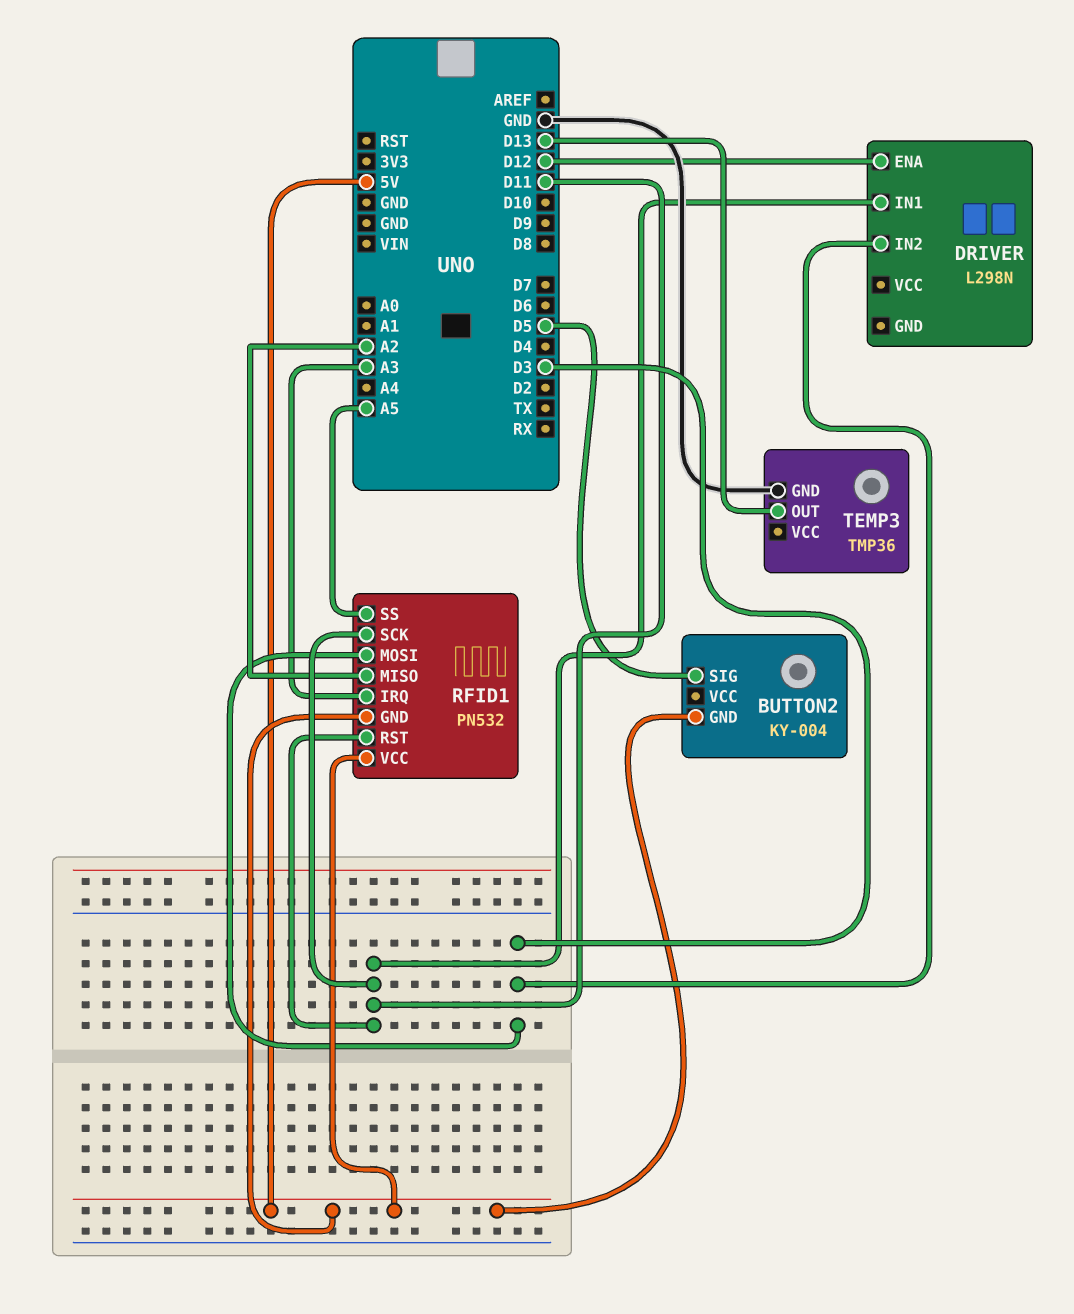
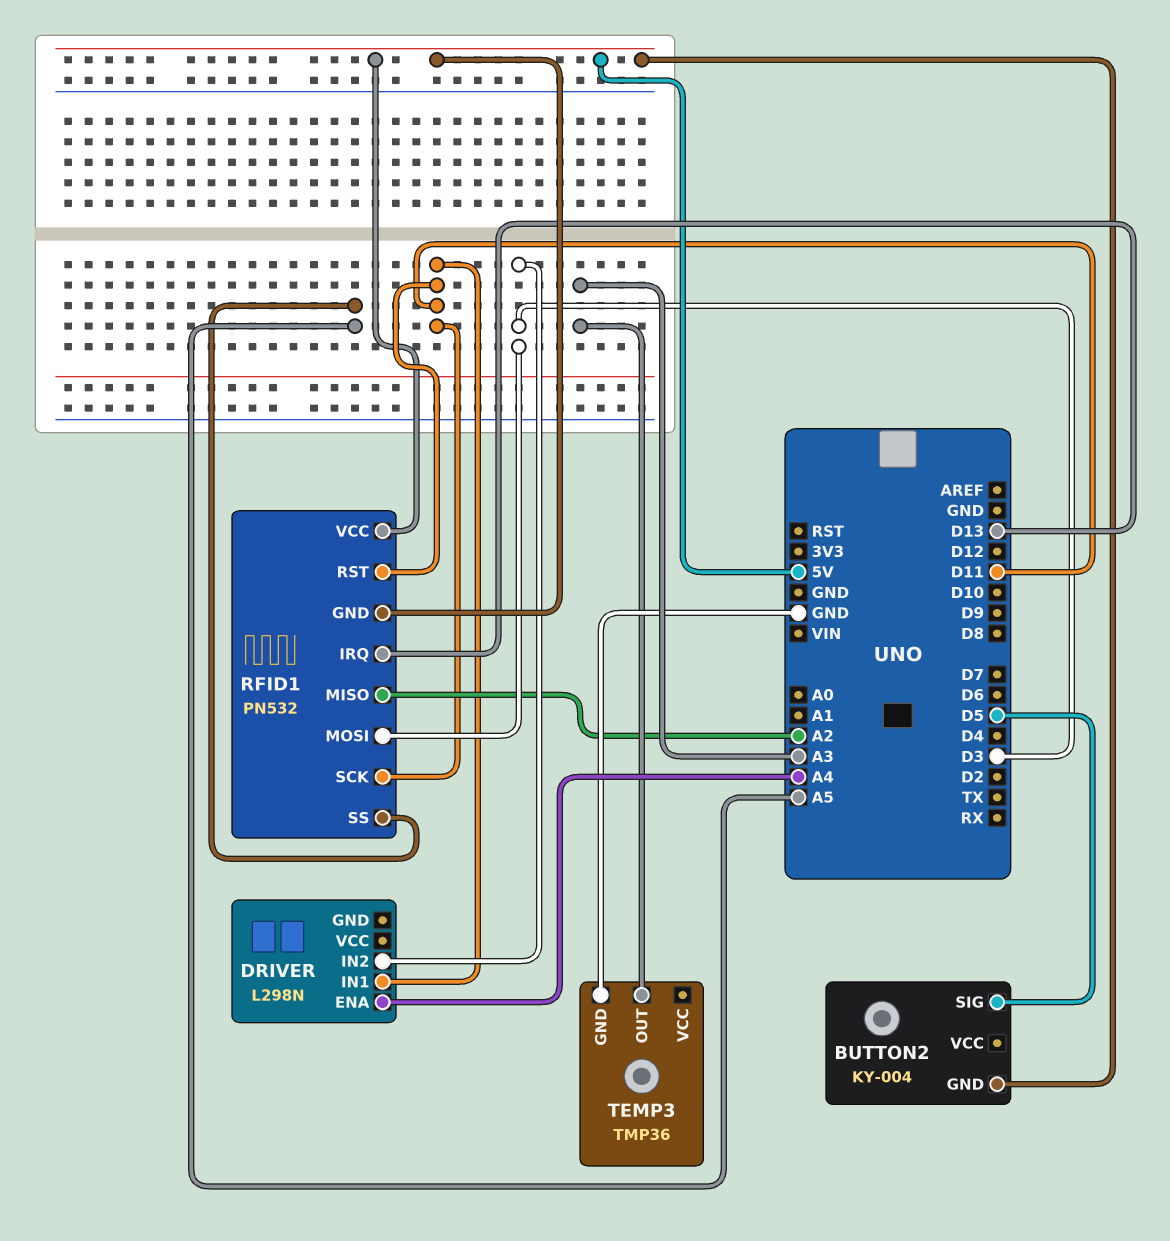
DRIVER pin ENA: D12 -> A4
RFID1 pin IRQ: A3 -> D13
TEMP3 pin OUT: D13 -> A3

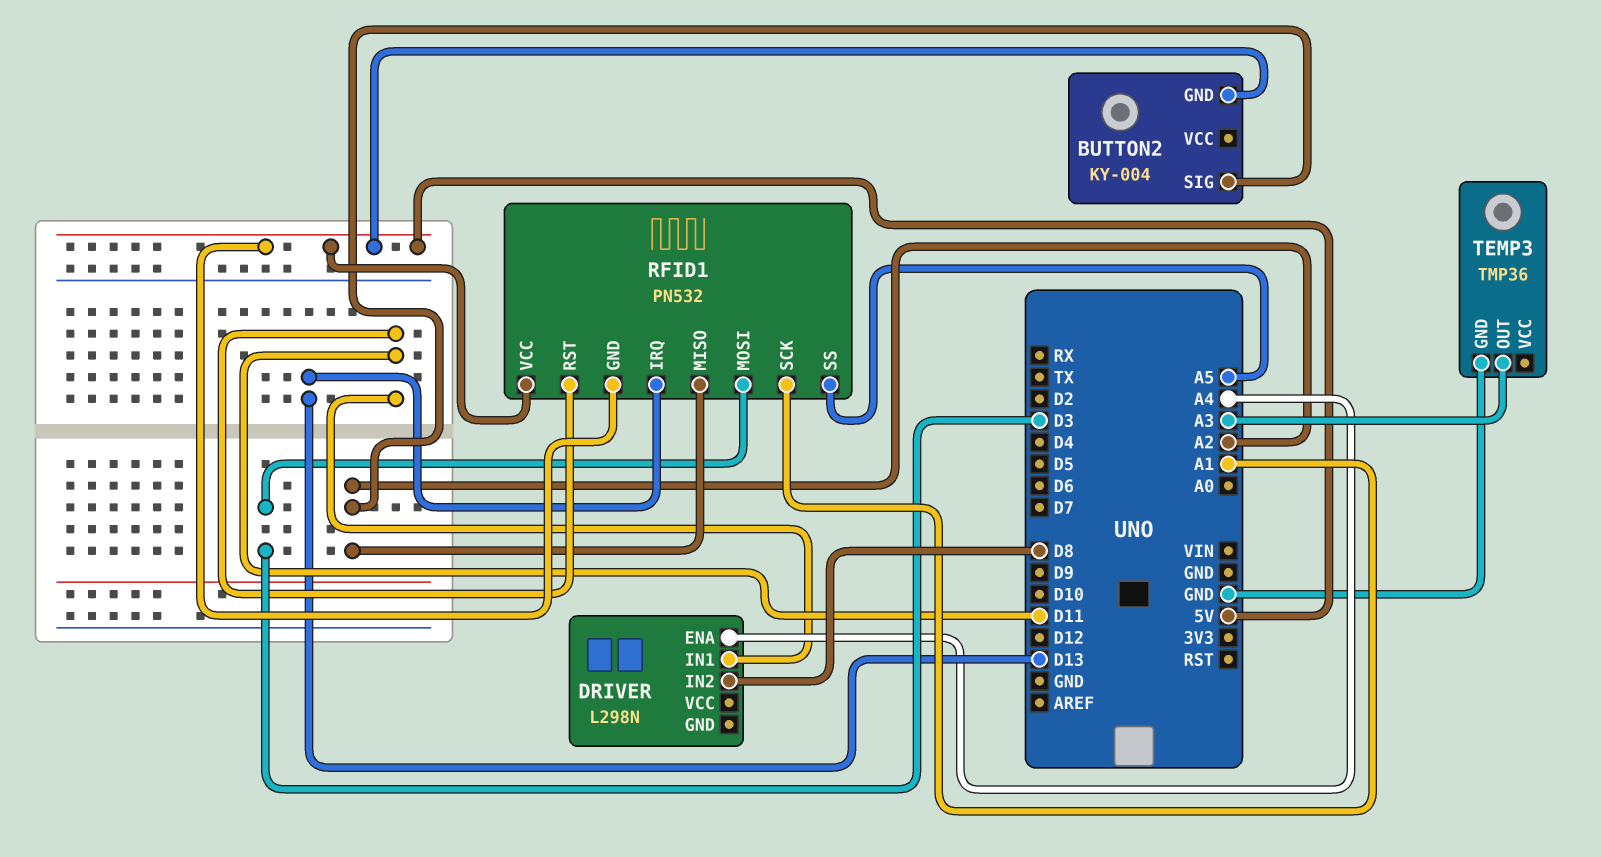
BUTTON2 pin SIG: D5 -> A2
DRIVER pin IN2: D3 -> D8
RFID1 pin SCK: D11 -> A1

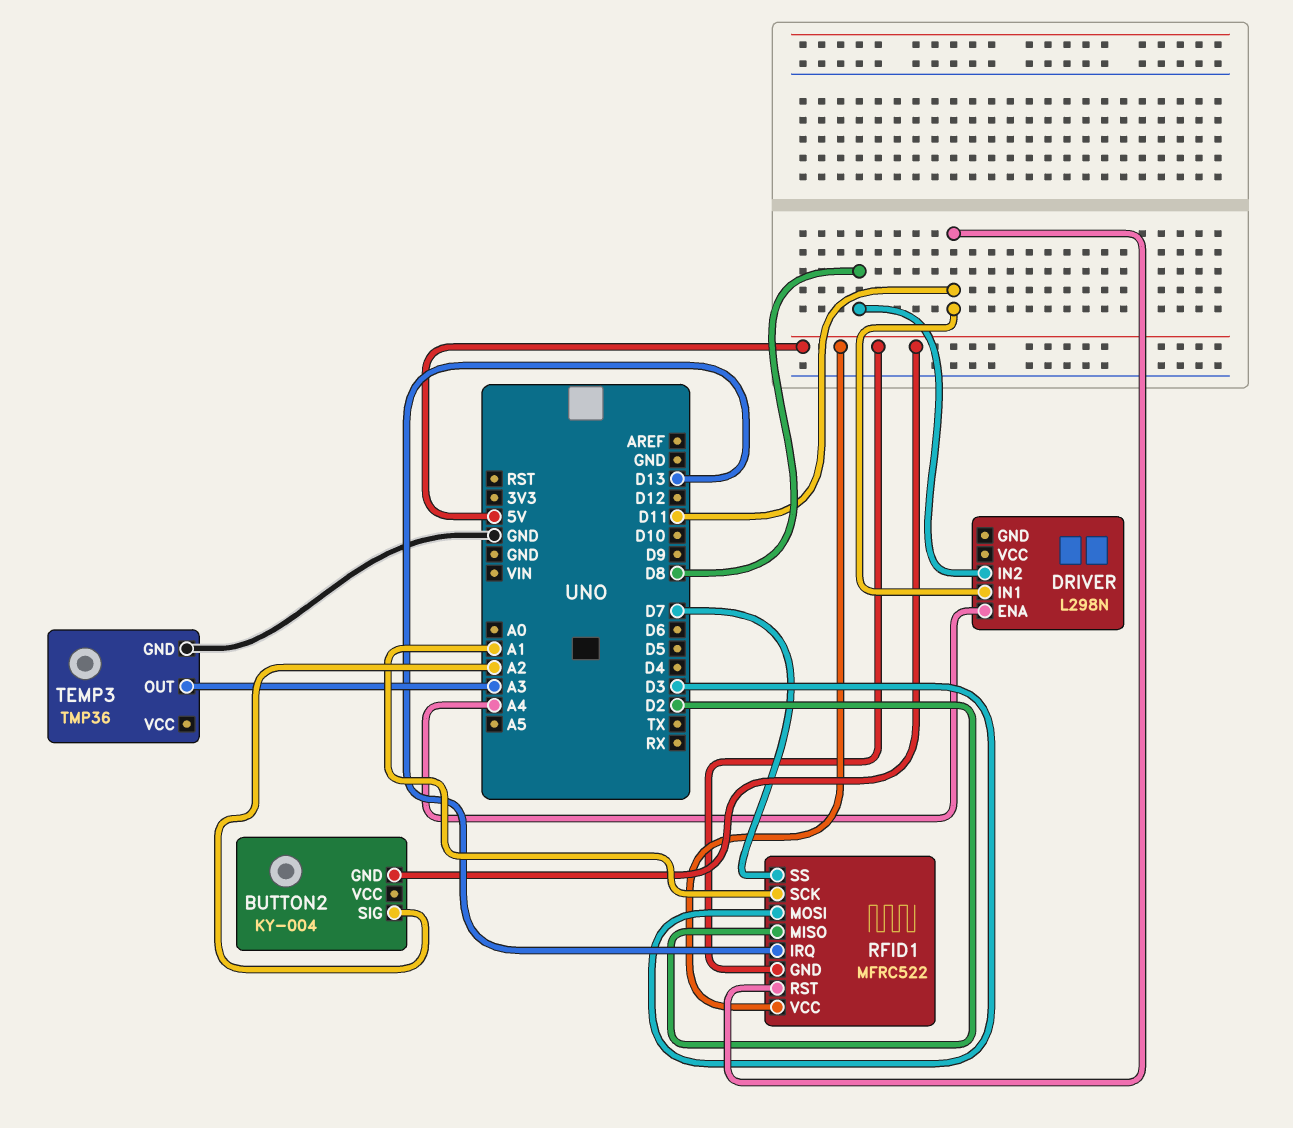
RFID1: PN532 -> MFRC522
RFID1 pin MISO: A2 -> D2
RFID1 pin SS: A5 -> D7

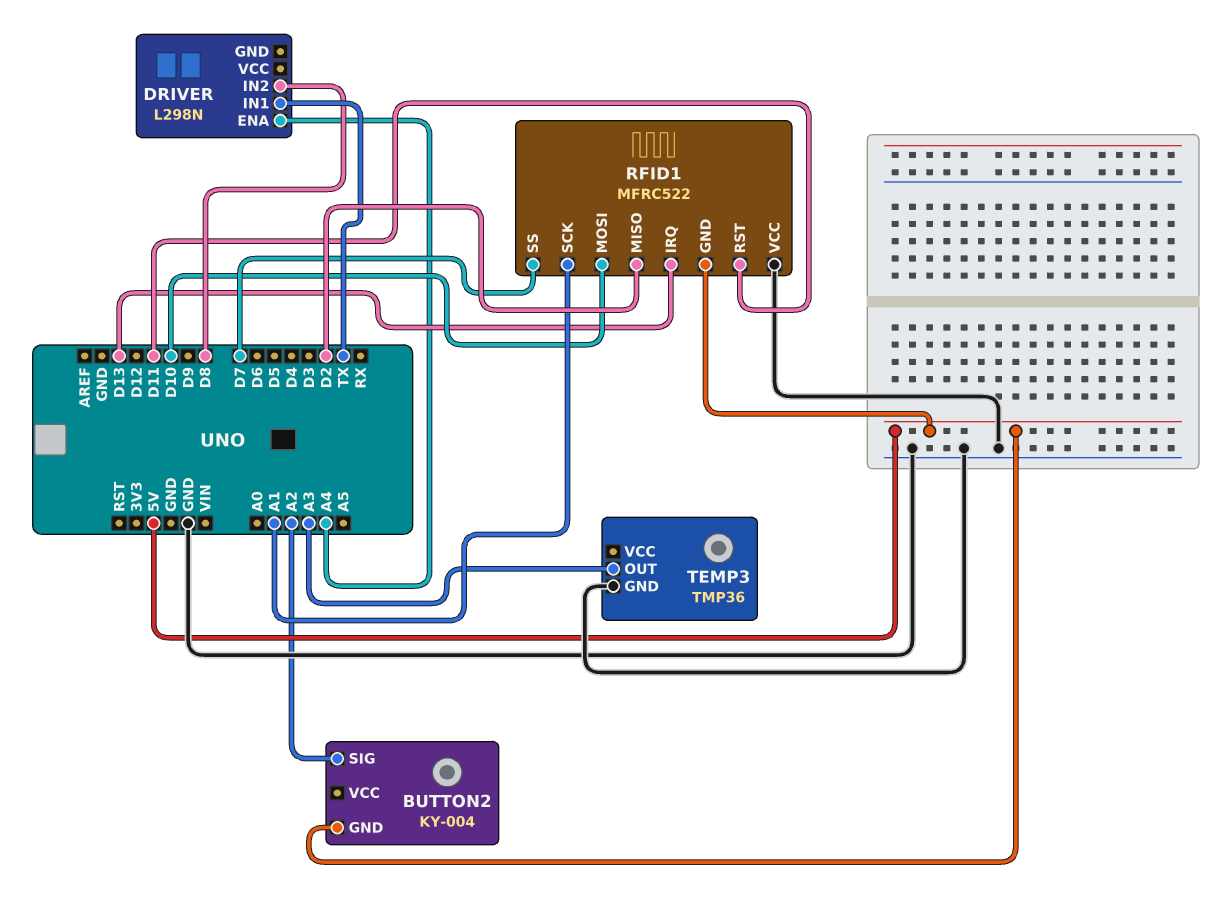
DRIVER pin IN1: D11 -> TX
RFID1 pin MOSI: D3 -> D10
RFID1 pin VCC: 5V -> GND

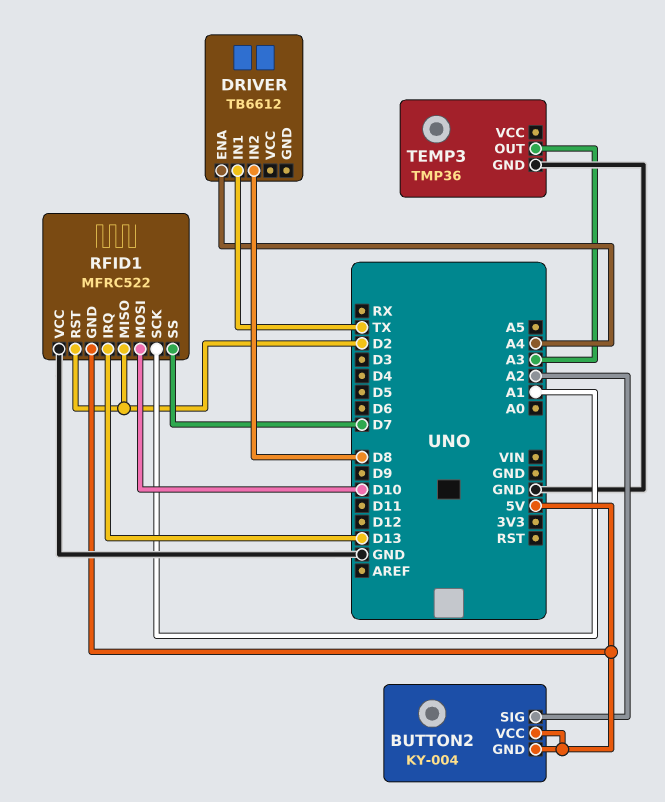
BUTTON2 pin VCC: none -> 5V
DRIVER: L298N -> TB6612
RFID1 pin RST: D11 -> D2

